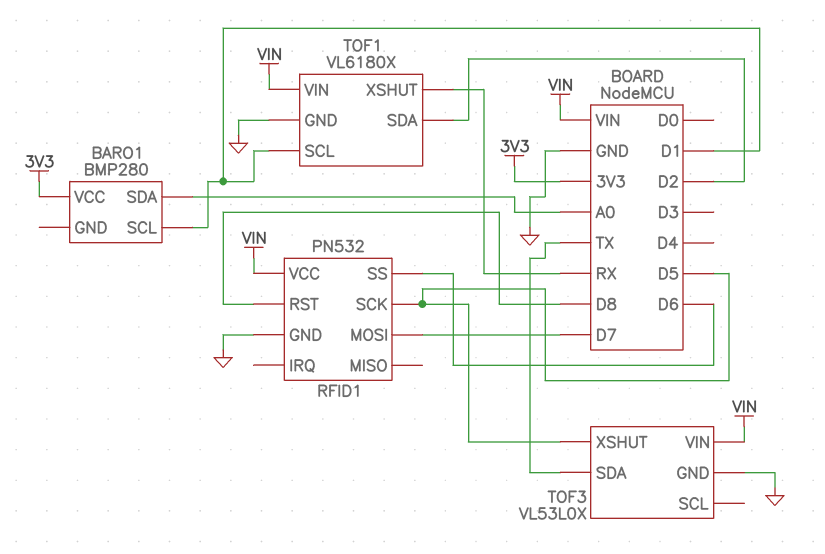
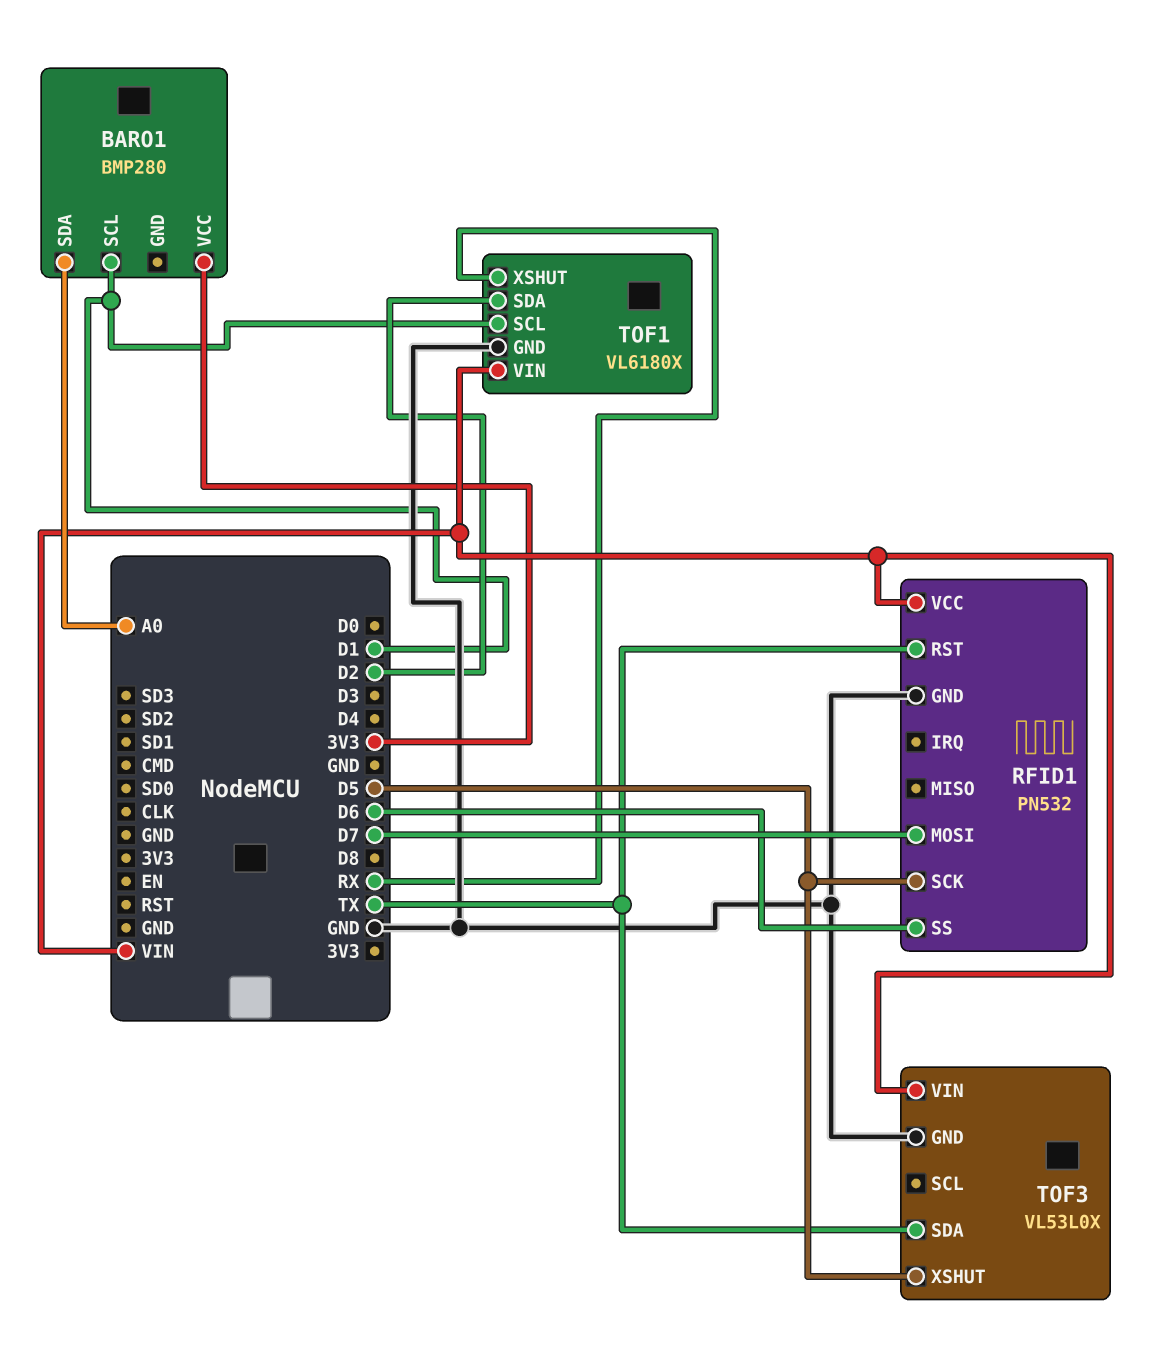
RFID1 pin RST: D8 -> TX

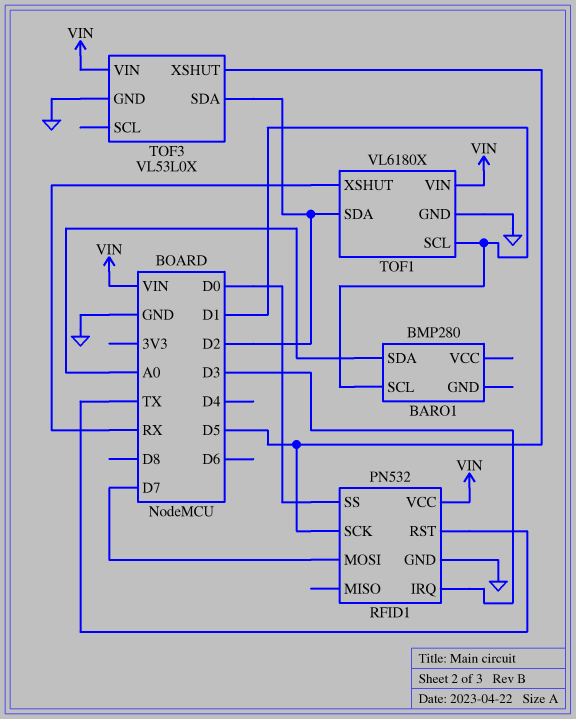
BARO1 pin VCC: 3V3 -> none
RFID1 pin IRQ: none -> D3
RFID1 pin SS: D6 -> D0
TOF3 pin SDA: TX -> D2

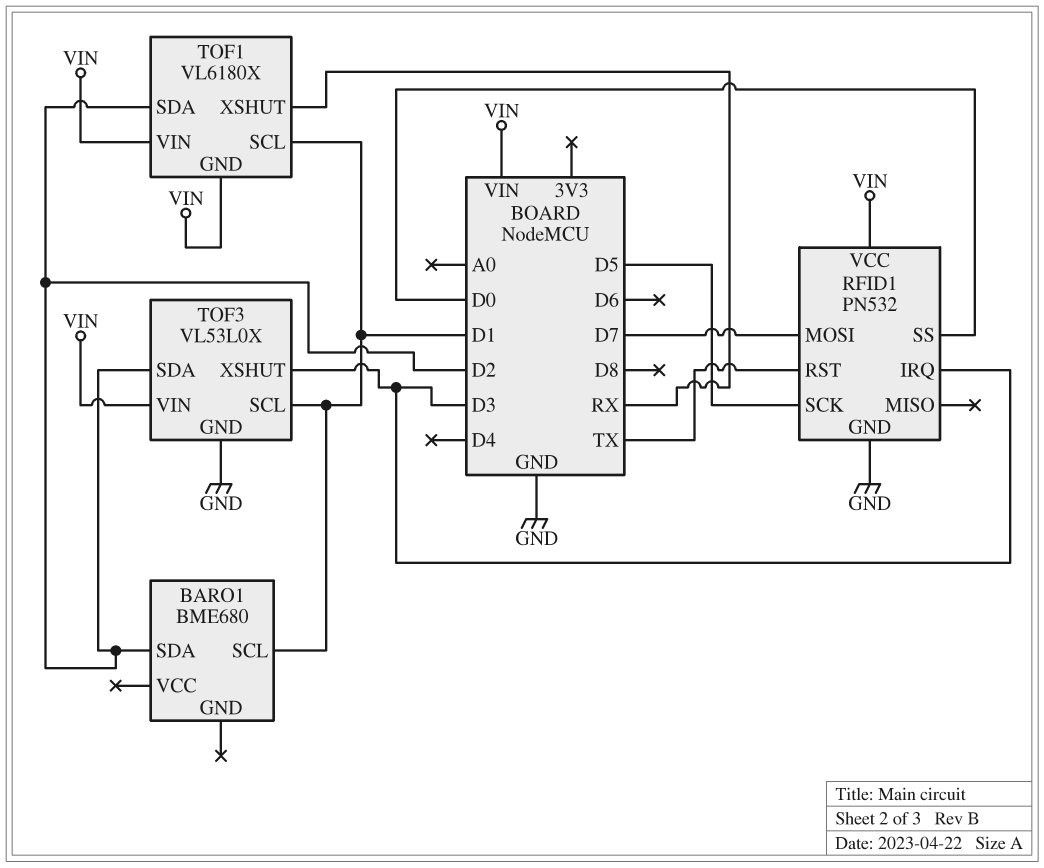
BARO1: BMP280 -> BME680
BARO1 pin SDA: A0 -> D2
TOF1 pin GND: GND -> VIN
TOF3 pin SCL: none -> D1
TOF3 pin XSHUT: D5 -> D3

